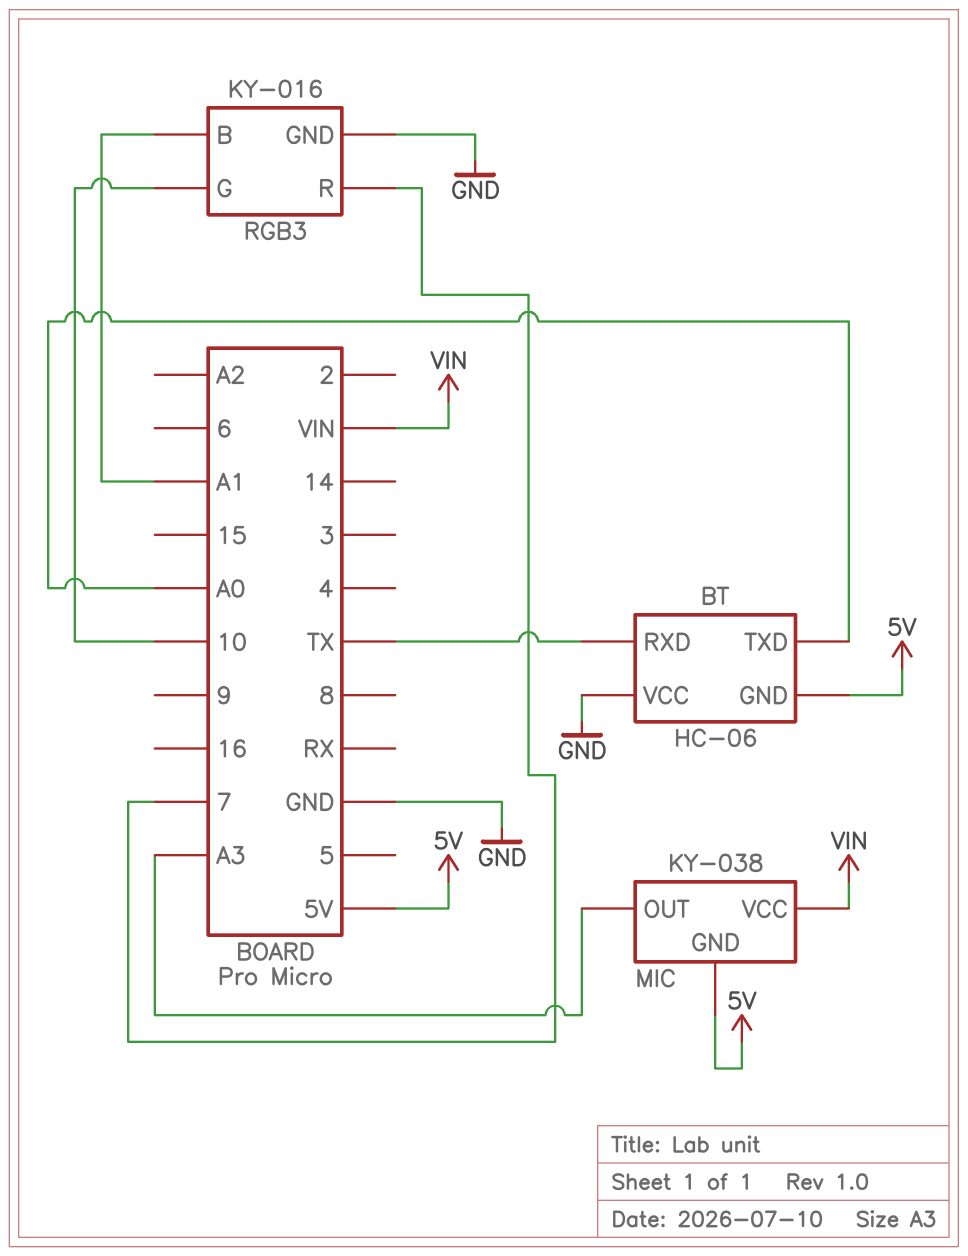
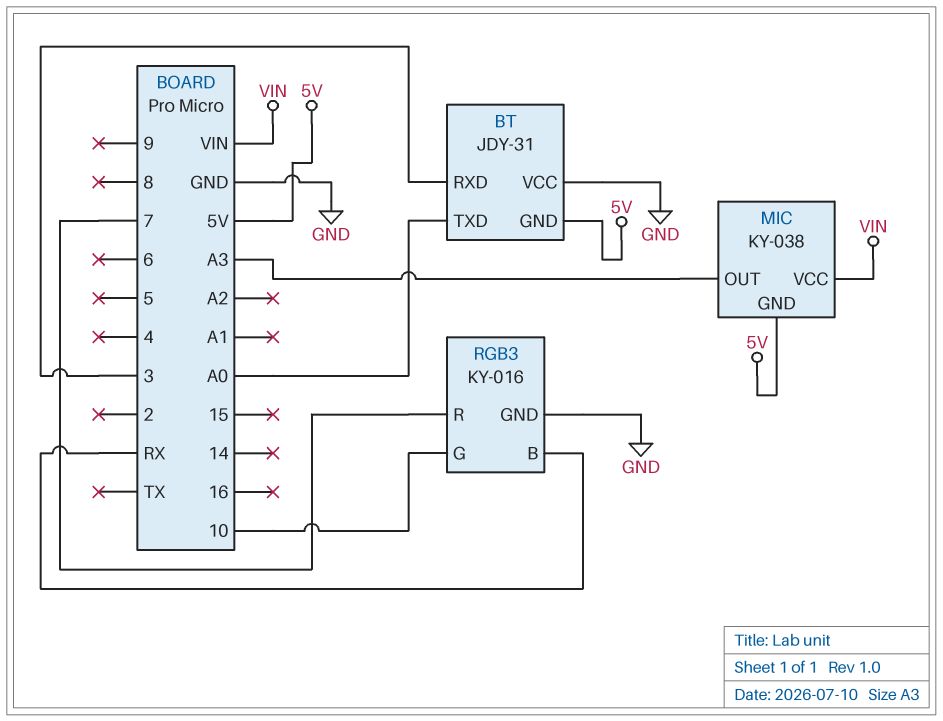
BT: HC-06 -> JDY-31
BT pin RXD: TX -> 3
RGB3 pin B: A1 -> RX

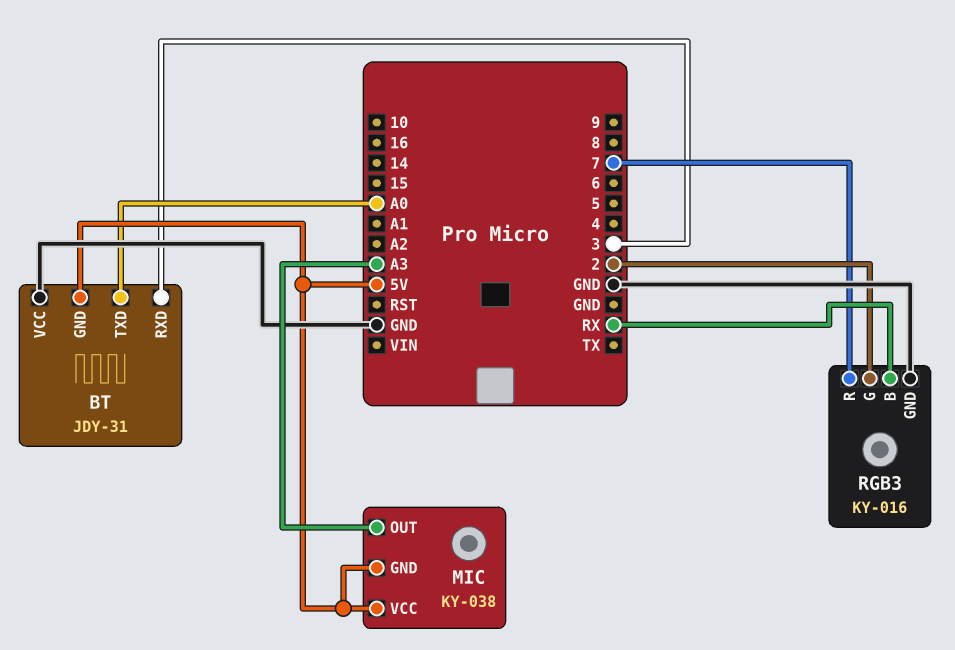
MIC pin VCC: VIN -> 5V
RGB3 pin G: 10 -> 2

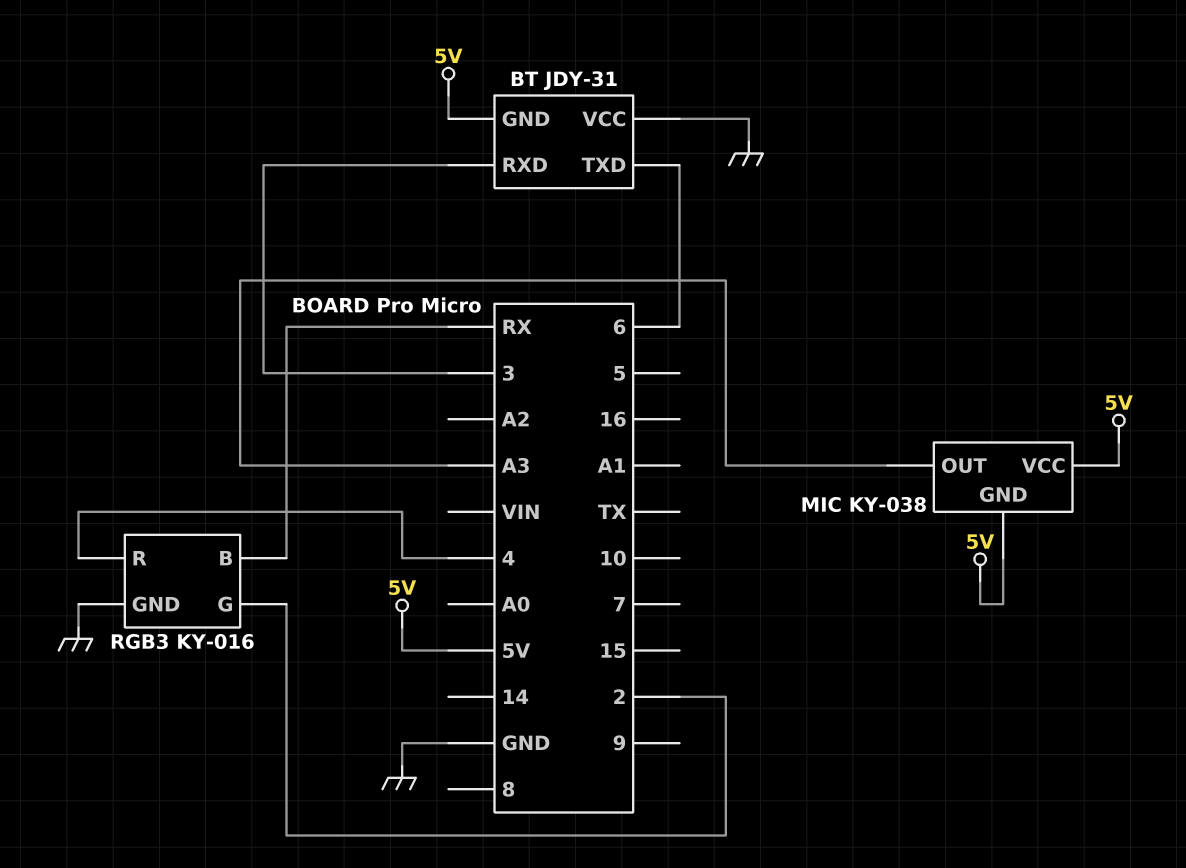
BT pin TXD: A0 -> 6
RGB3 pin R: 7 -> 4

